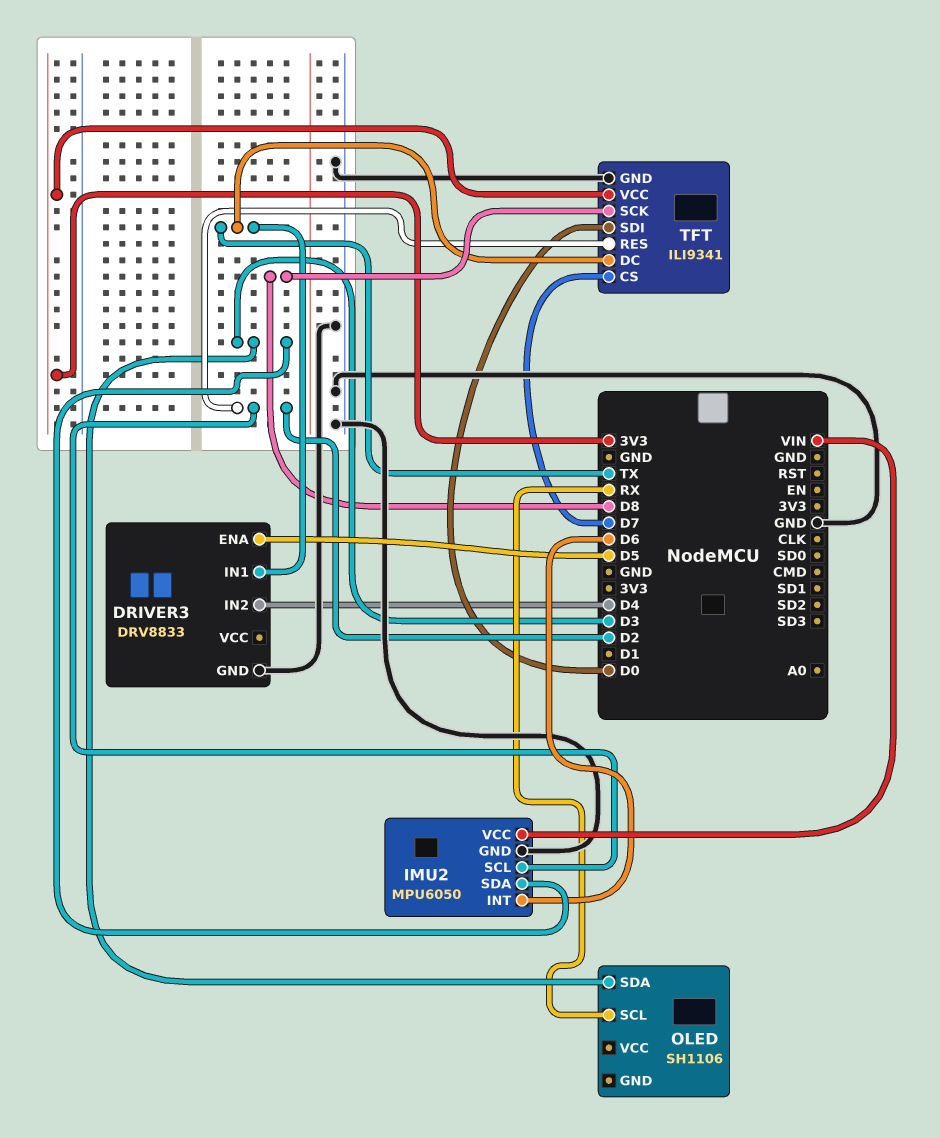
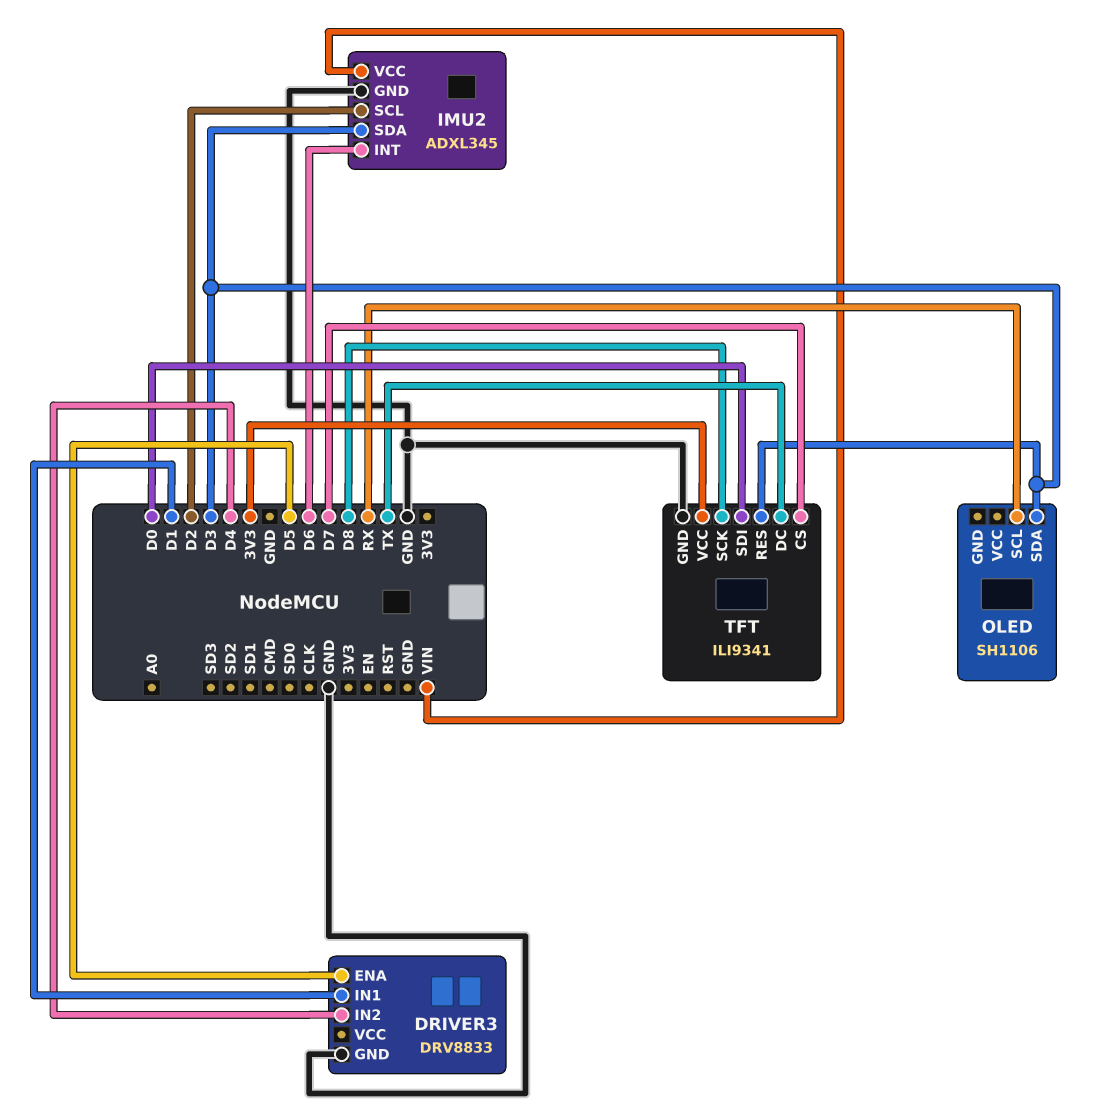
DRIVER3 pin IN1: TX -> D1
IMU2: MPU6050 -> ADXL345
TFT pin RES: D2 -> D3

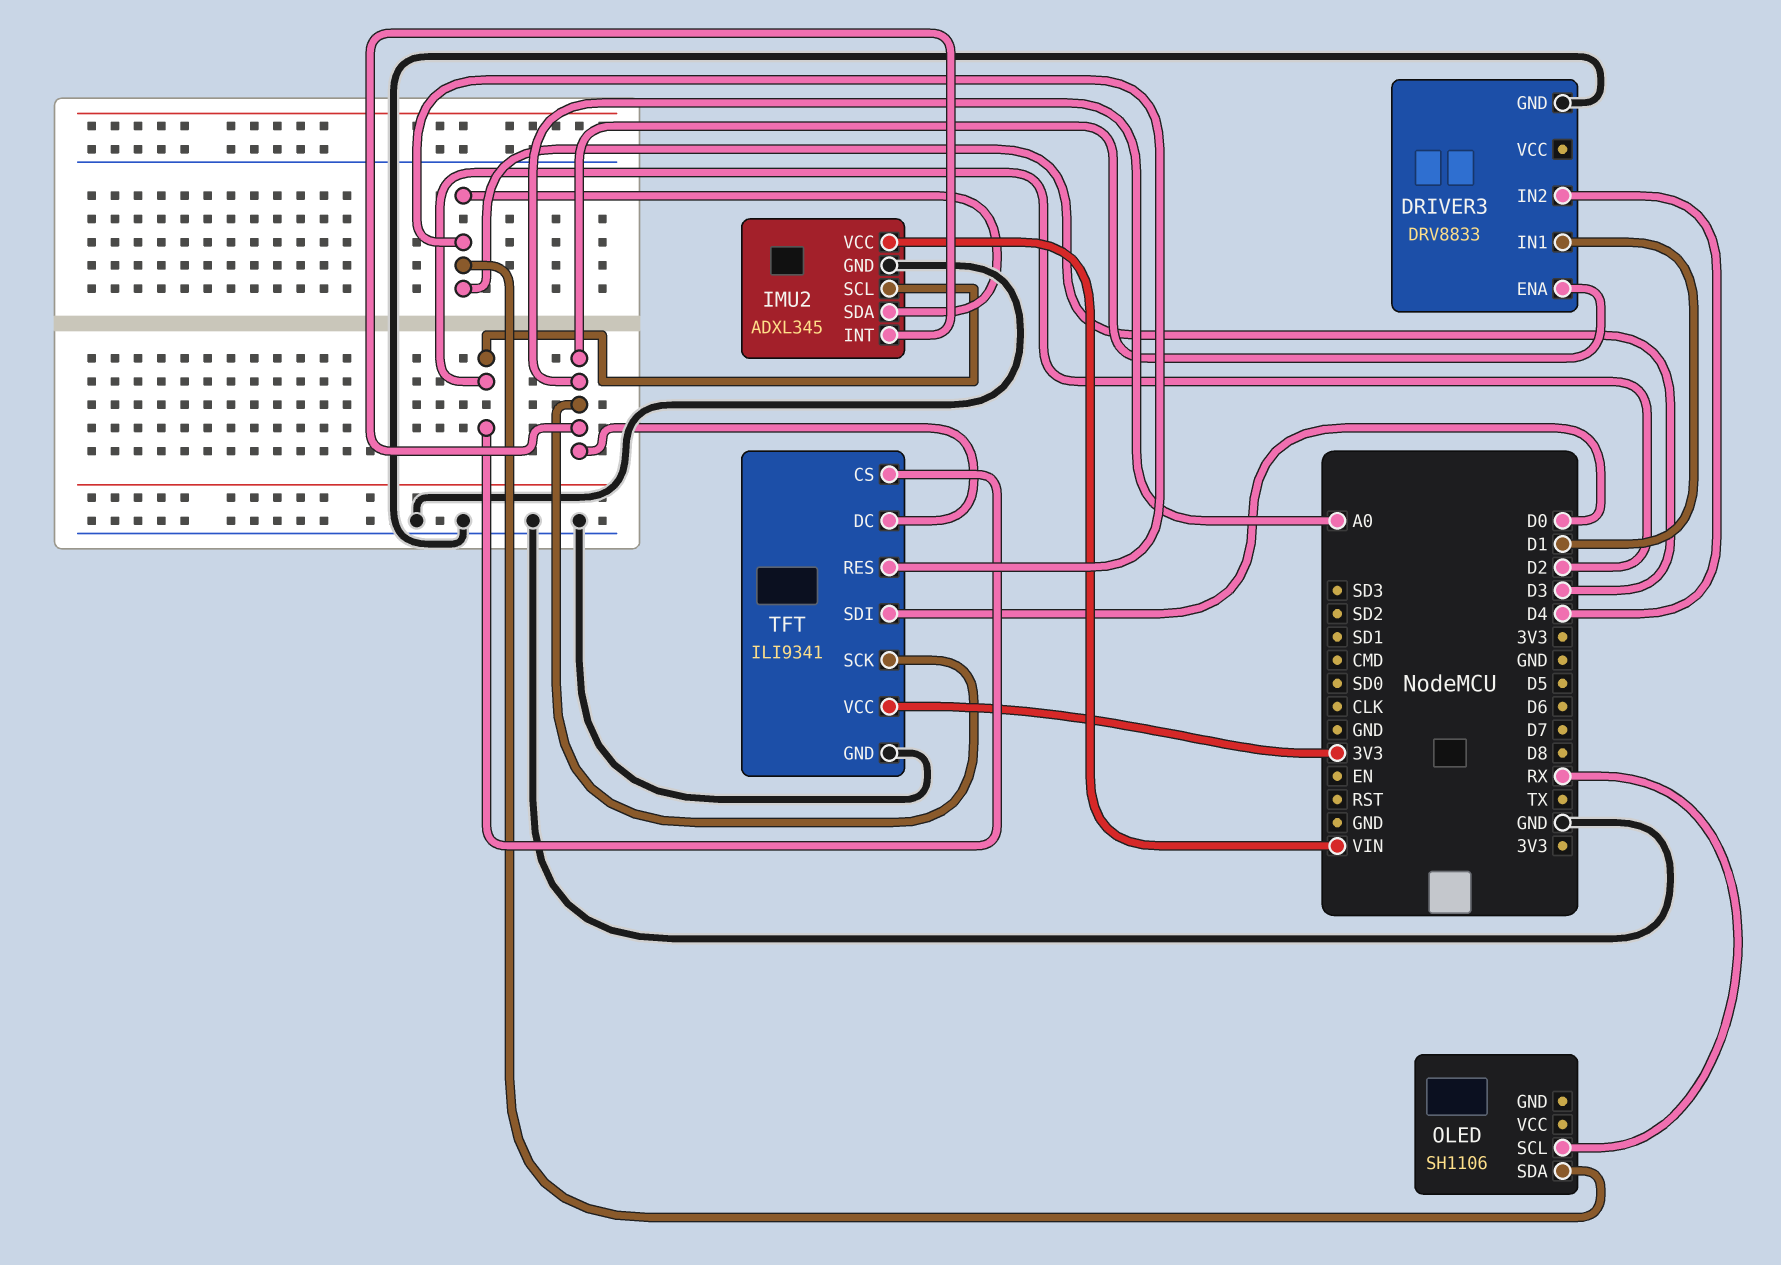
DRIVER3 pin ENA: D5 -> A0
IMU2 pin INT: D6 -> A0
TFT pin CS: D7 -> D2
TFT pin DC: TX -> A0
TFT pin SCK: D8 -> A0

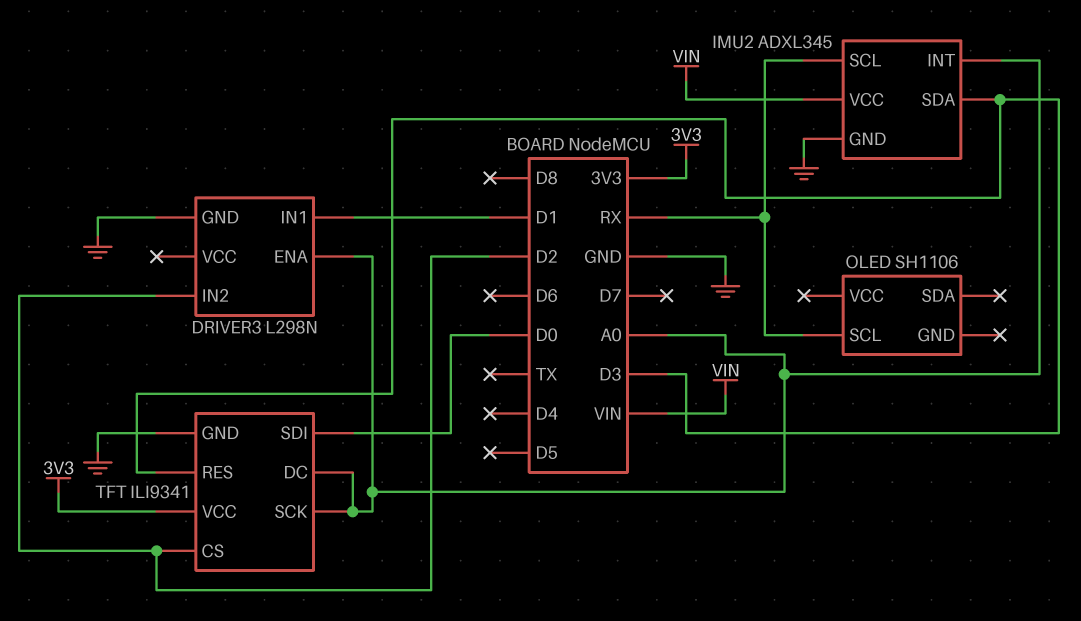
DRIVER3: DRV8833 -> L298N
DRIVER3 pin IN2: D4 -> D2
IMU2 pin SCL: D2 -> RX
OLED pin SDA: D3 -> none

